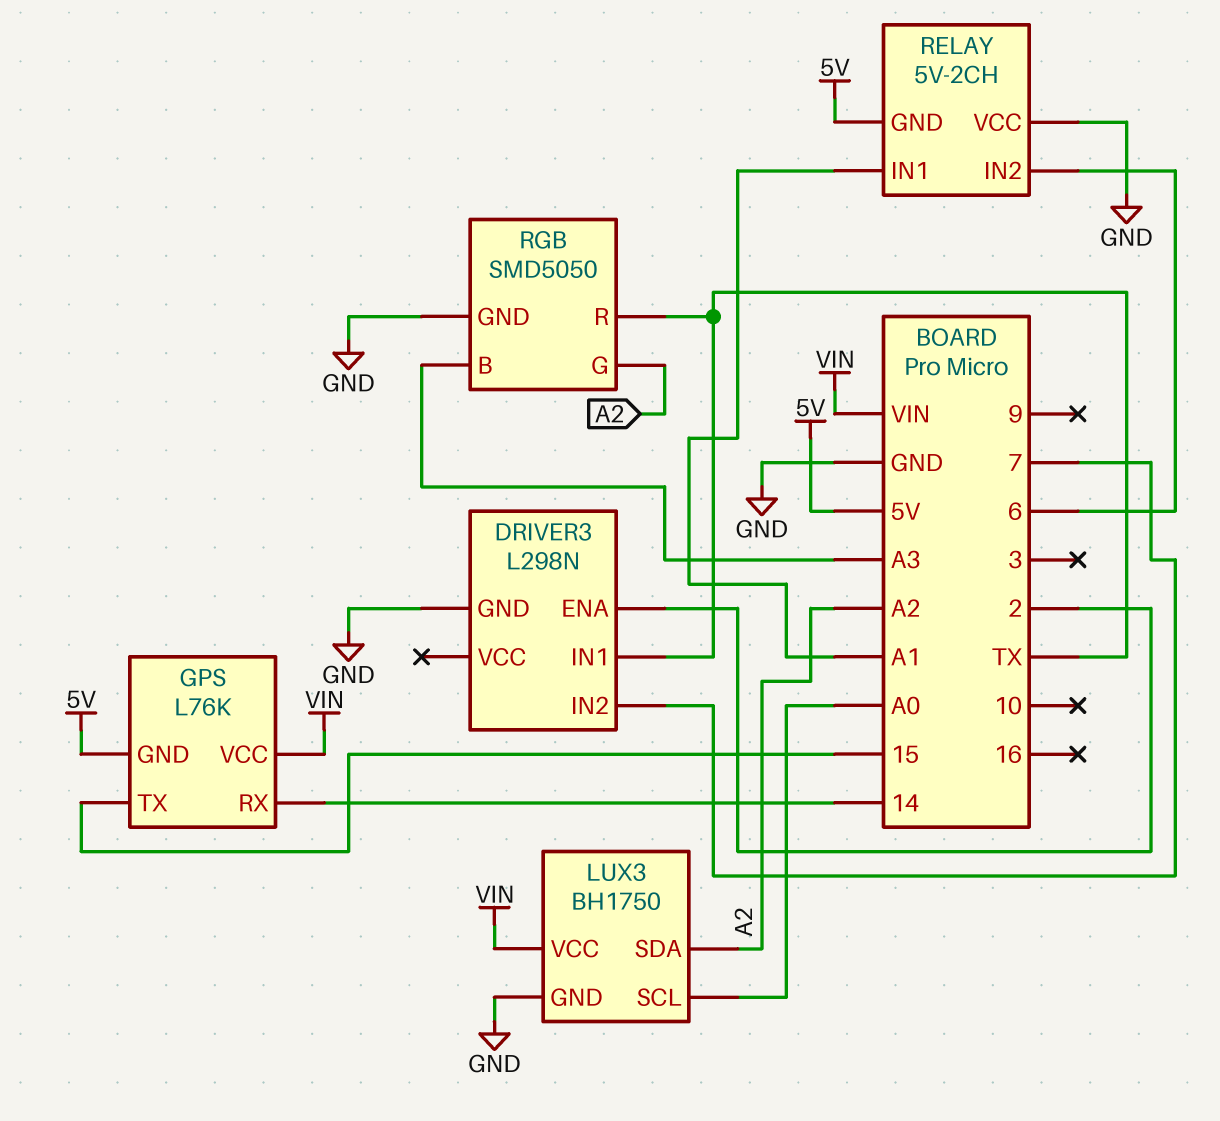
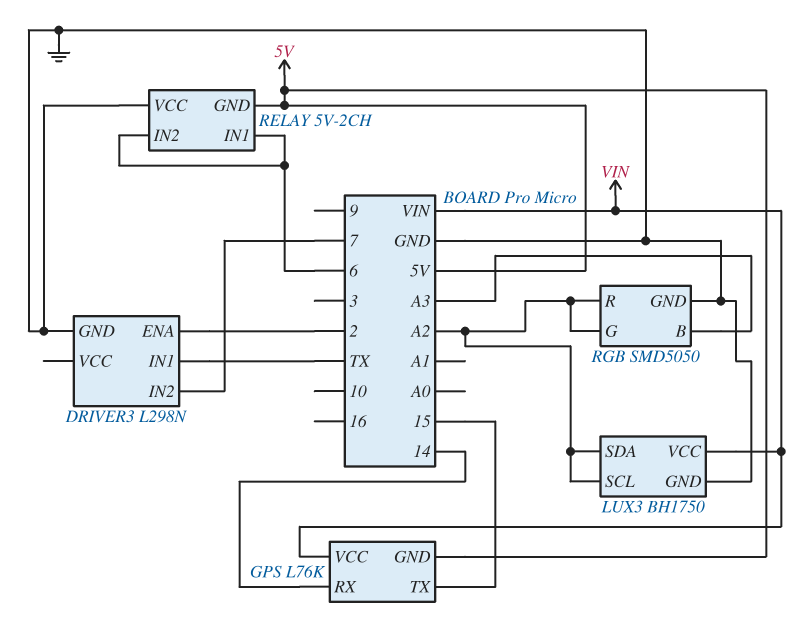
LUX3 pin SCL: A0 -> A2
RELAY pin IN1: A1 -> 6
RGB pin R: TX -> A2

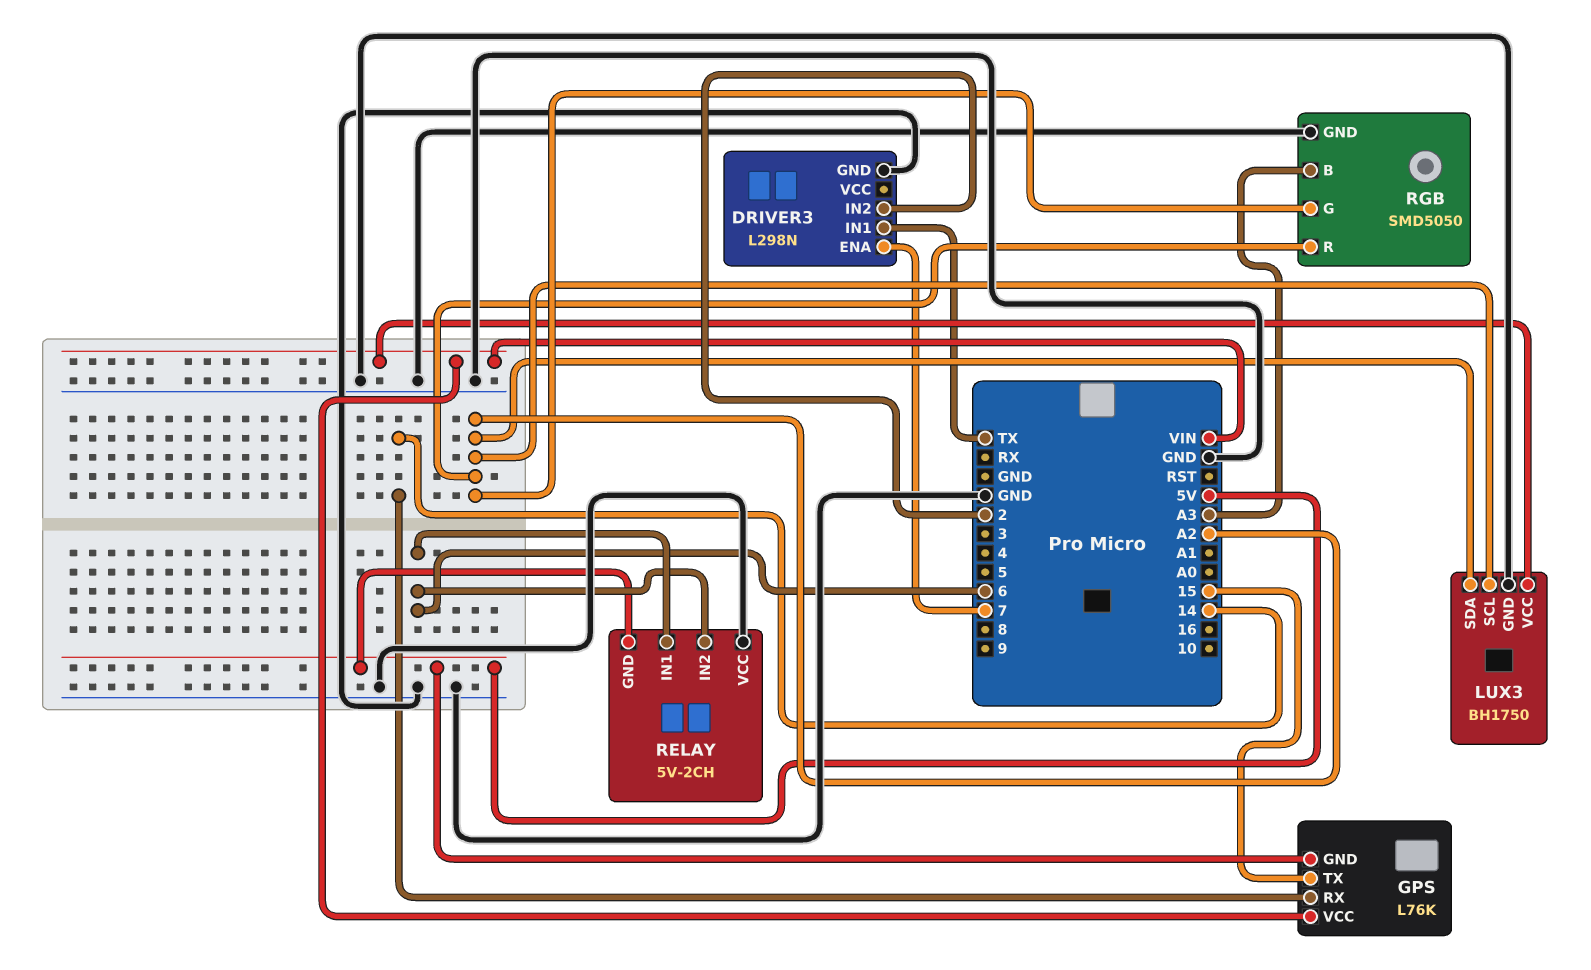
DRIVER3 pin ENA: 2 -> 7
DRIVER3 pin IN2: 7 -> 2

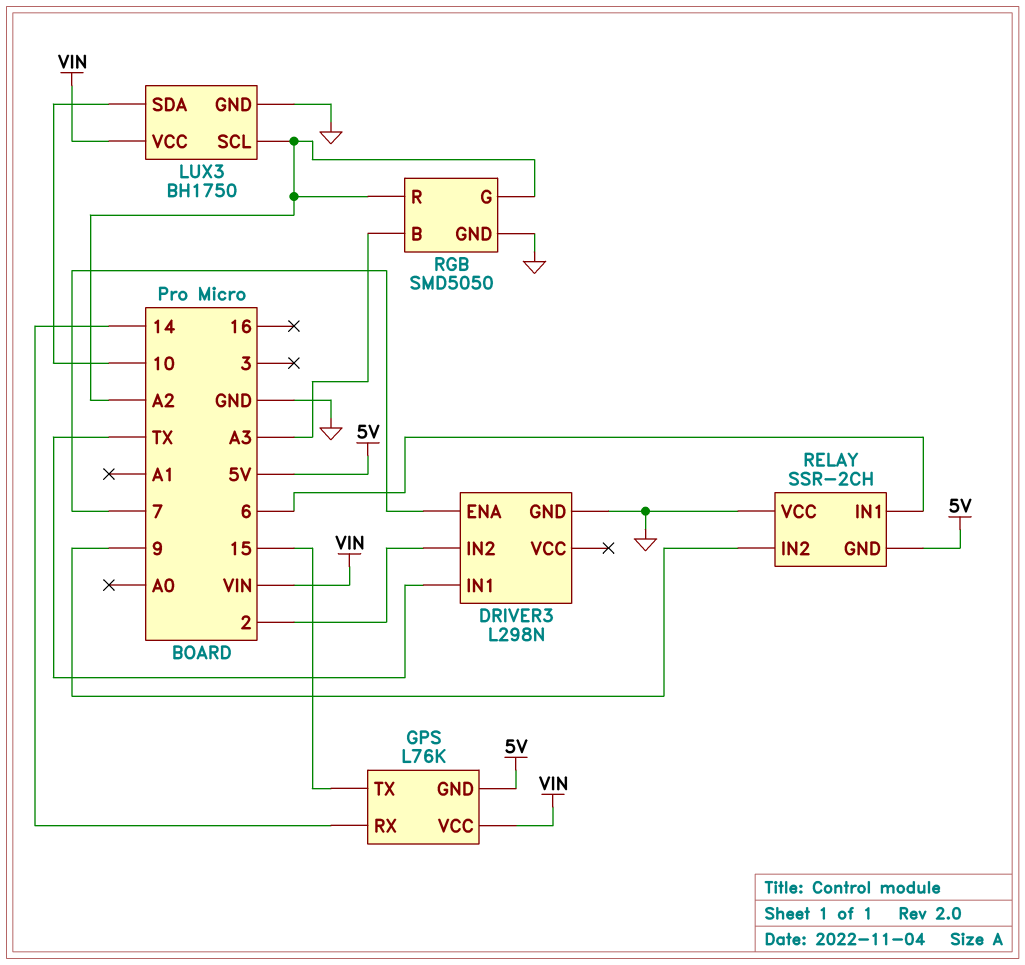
LUX3 pin SDA: A2 -> 10
RELAY: 5V-2CH -> SSR-2CH
RELAY pin IN2: 6 -> 9

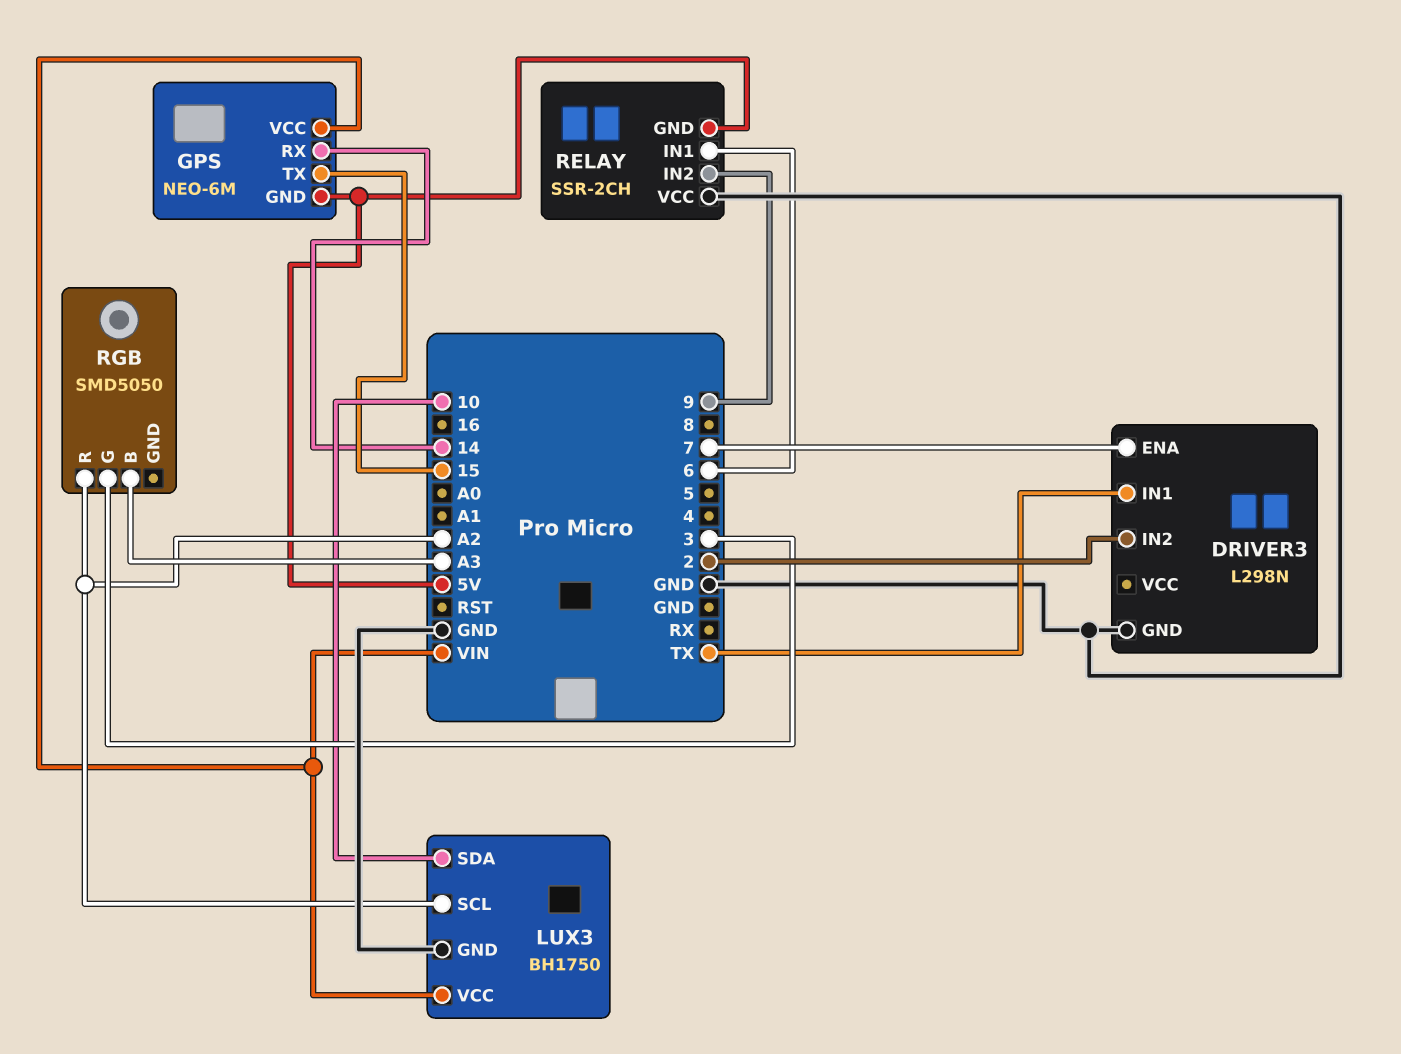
GPS: L76K -> NEO-6M
RGB pin G: A2 -> 3
RGB pin GND: GND -> none

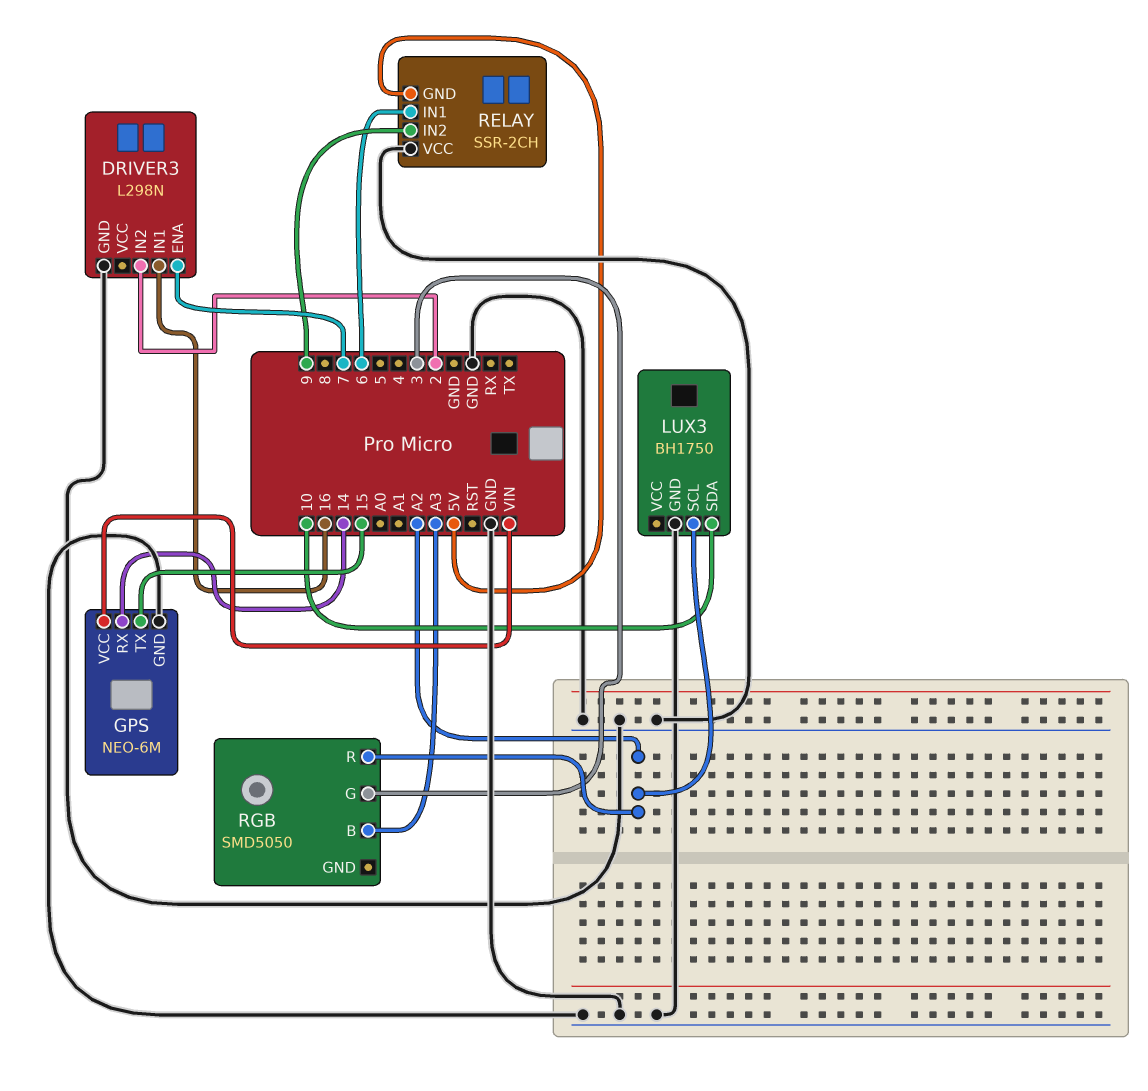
DRIVER3 pin IN1: TX -> 16
GPS pin GND: 5V -> GND
LUX3 pin VCC: VIN -> none

